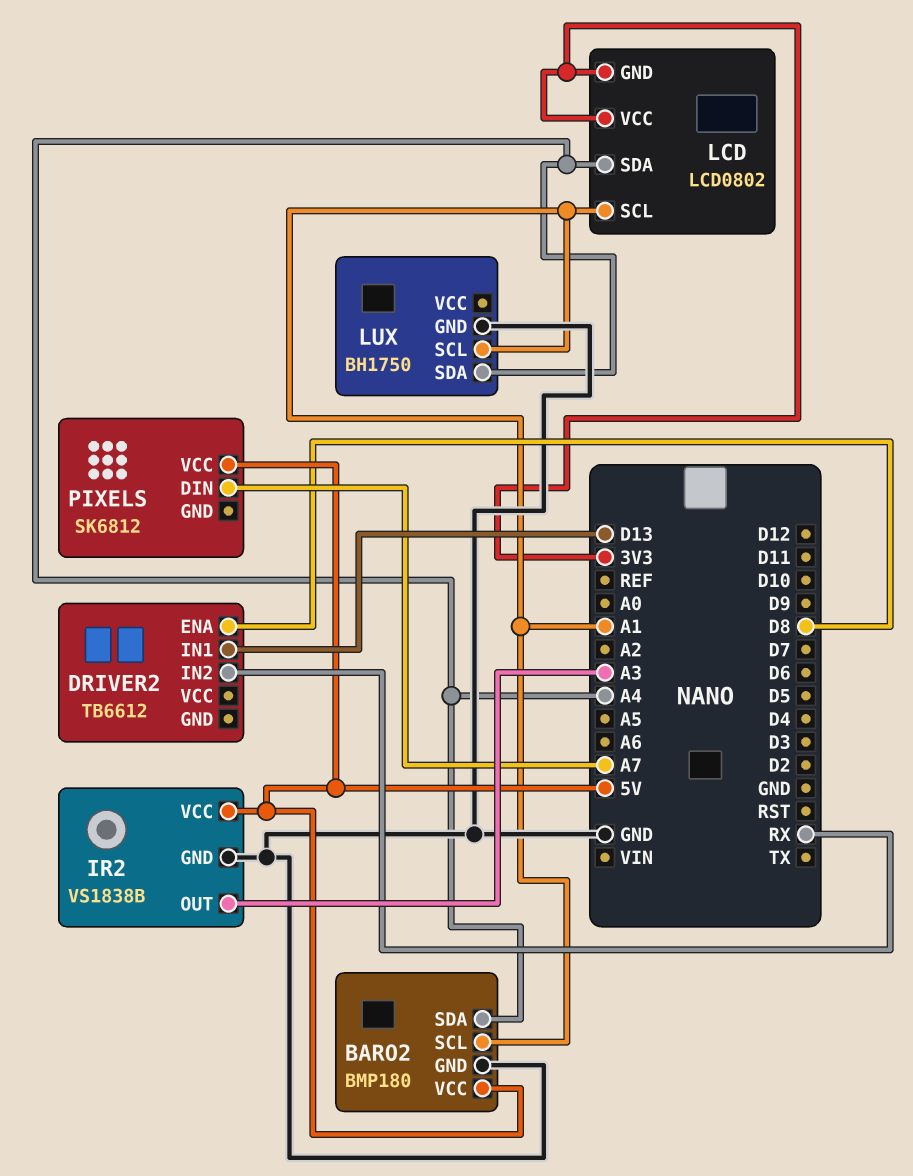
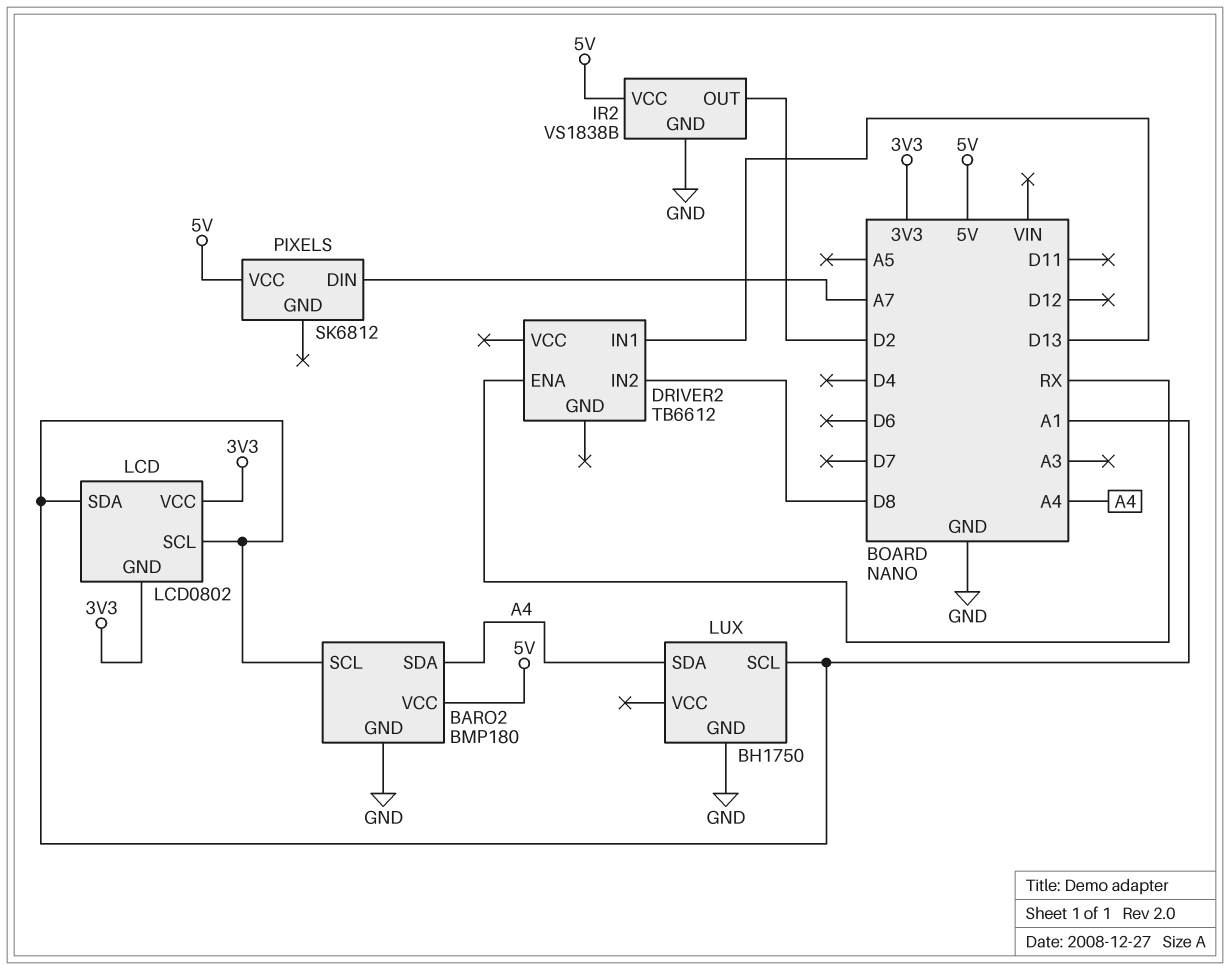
DRIVER2 pin ENA: D8 -> RX
DRIVER2 pin IN2: RX -> D8
IR2 pin OUT: A3 -> D2
LCD pin SDA: A4 -> A1

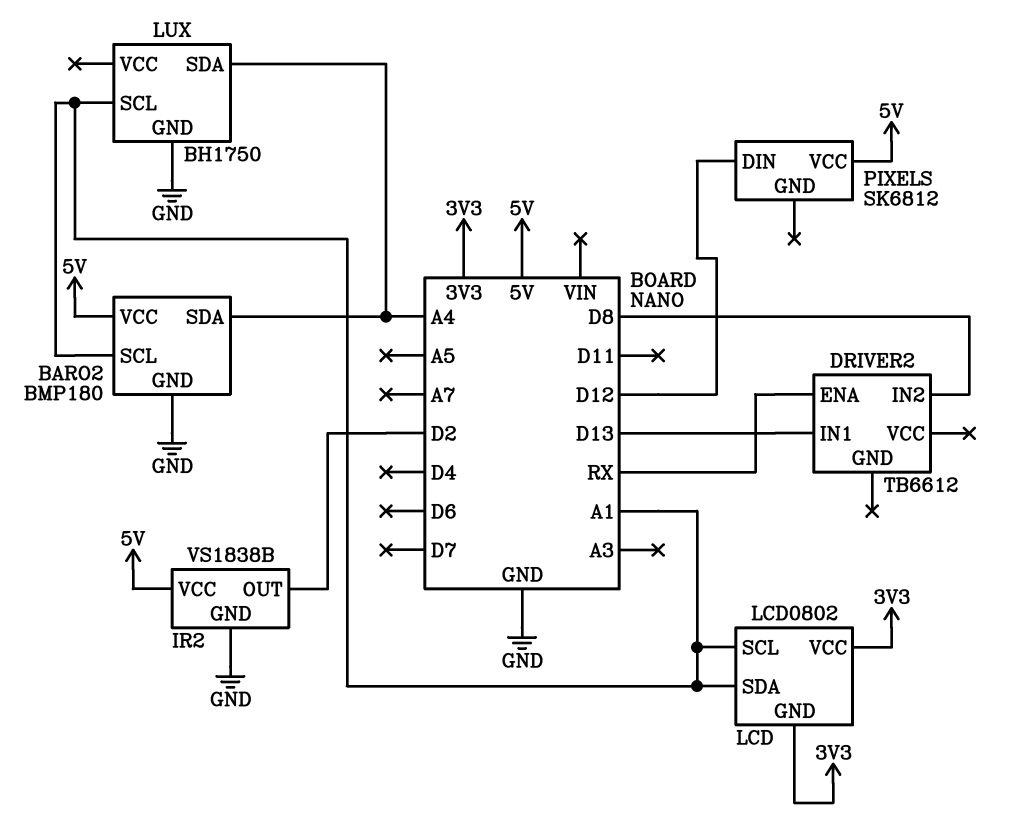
PIXELS pin DIN: A7 -> D12

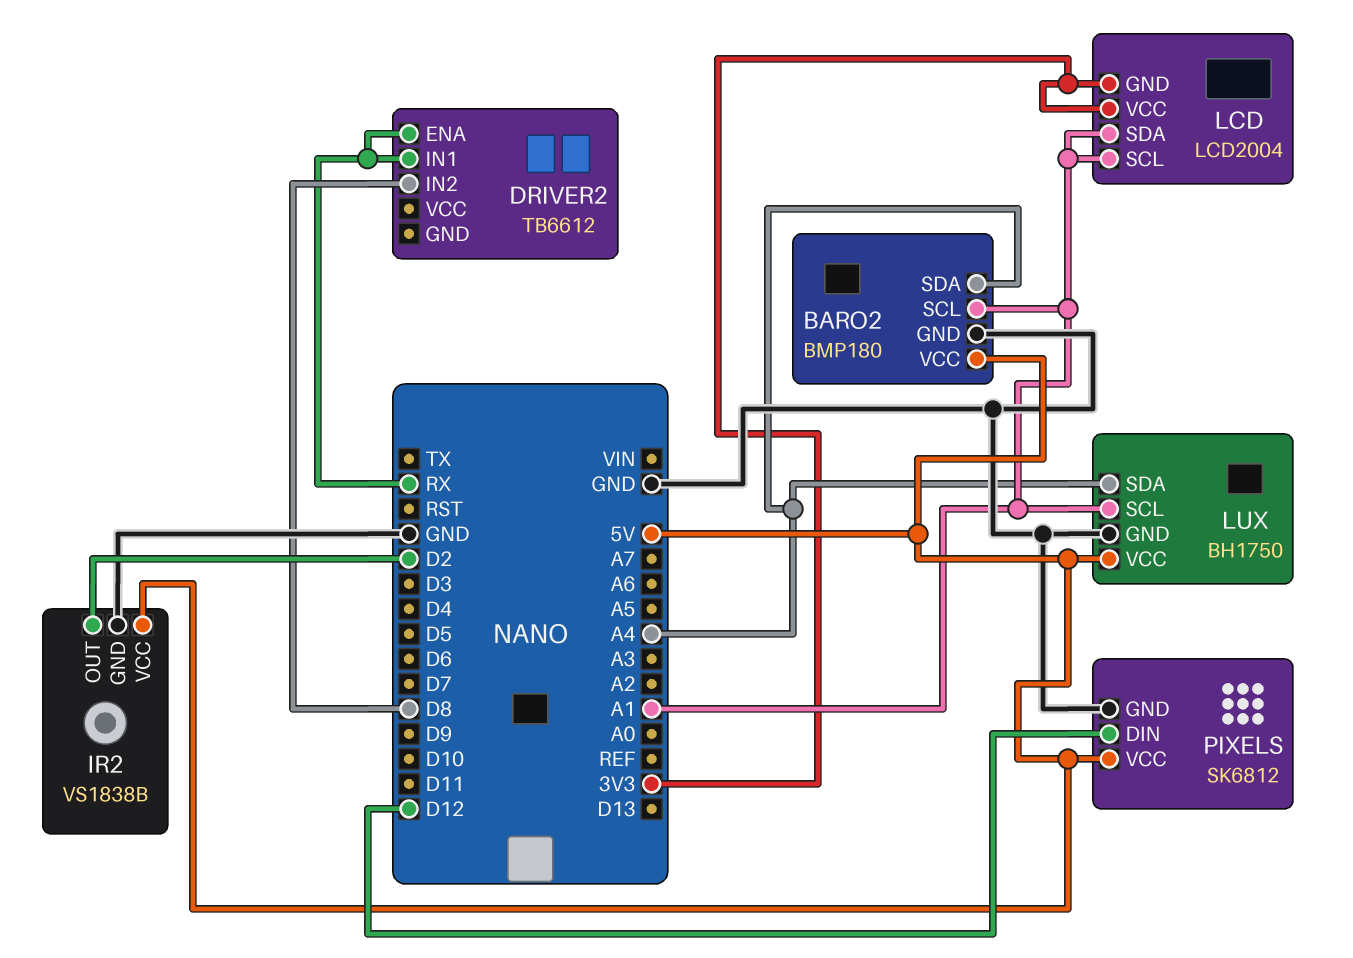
DRIVER2 pin IN1: D13 -> RX
LCD: LCD0802 -> LCD2004
LUX pin VCC: none -> 5V
PIXELS pin GND: none -> GND

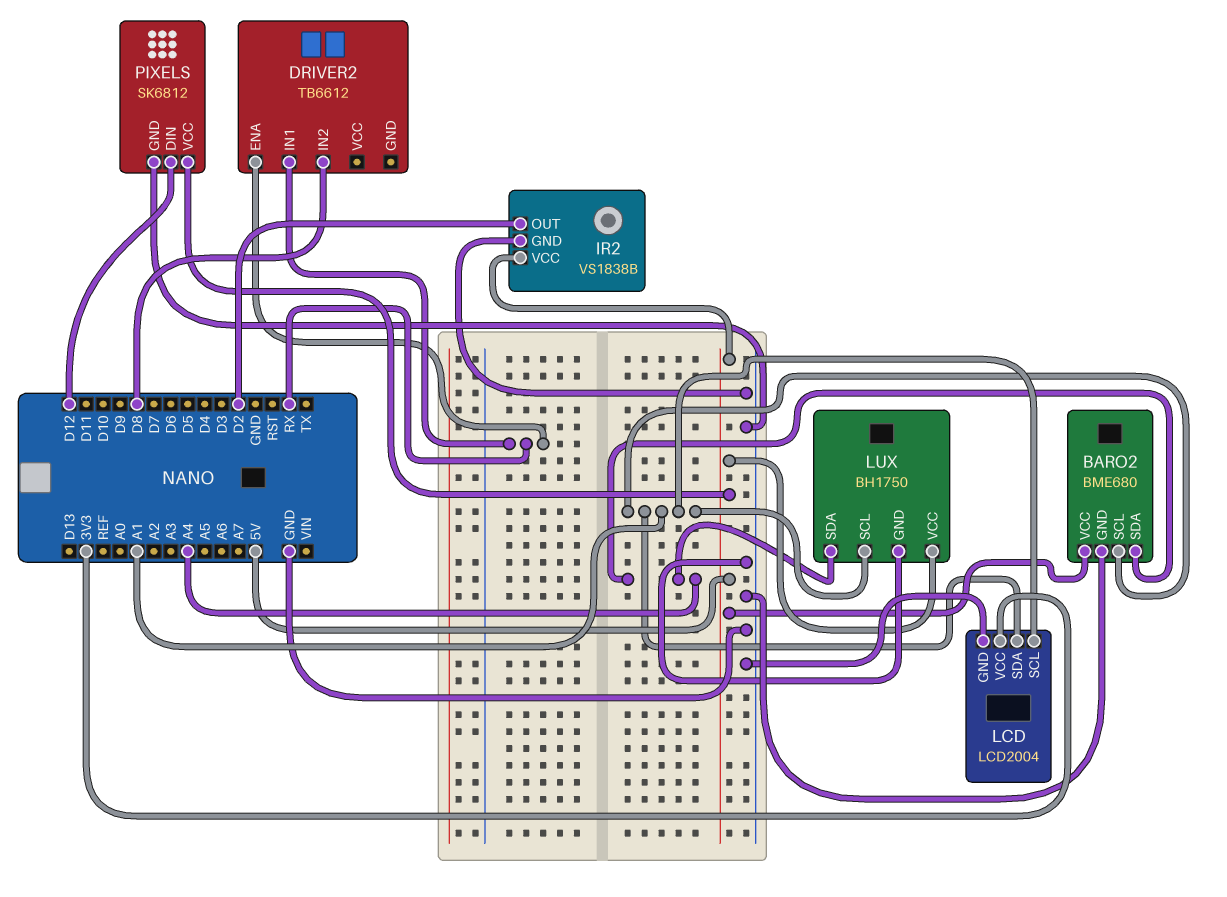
BARO2: BMP180 -> BME680
LCD pin GND: 3V3 -> GND

